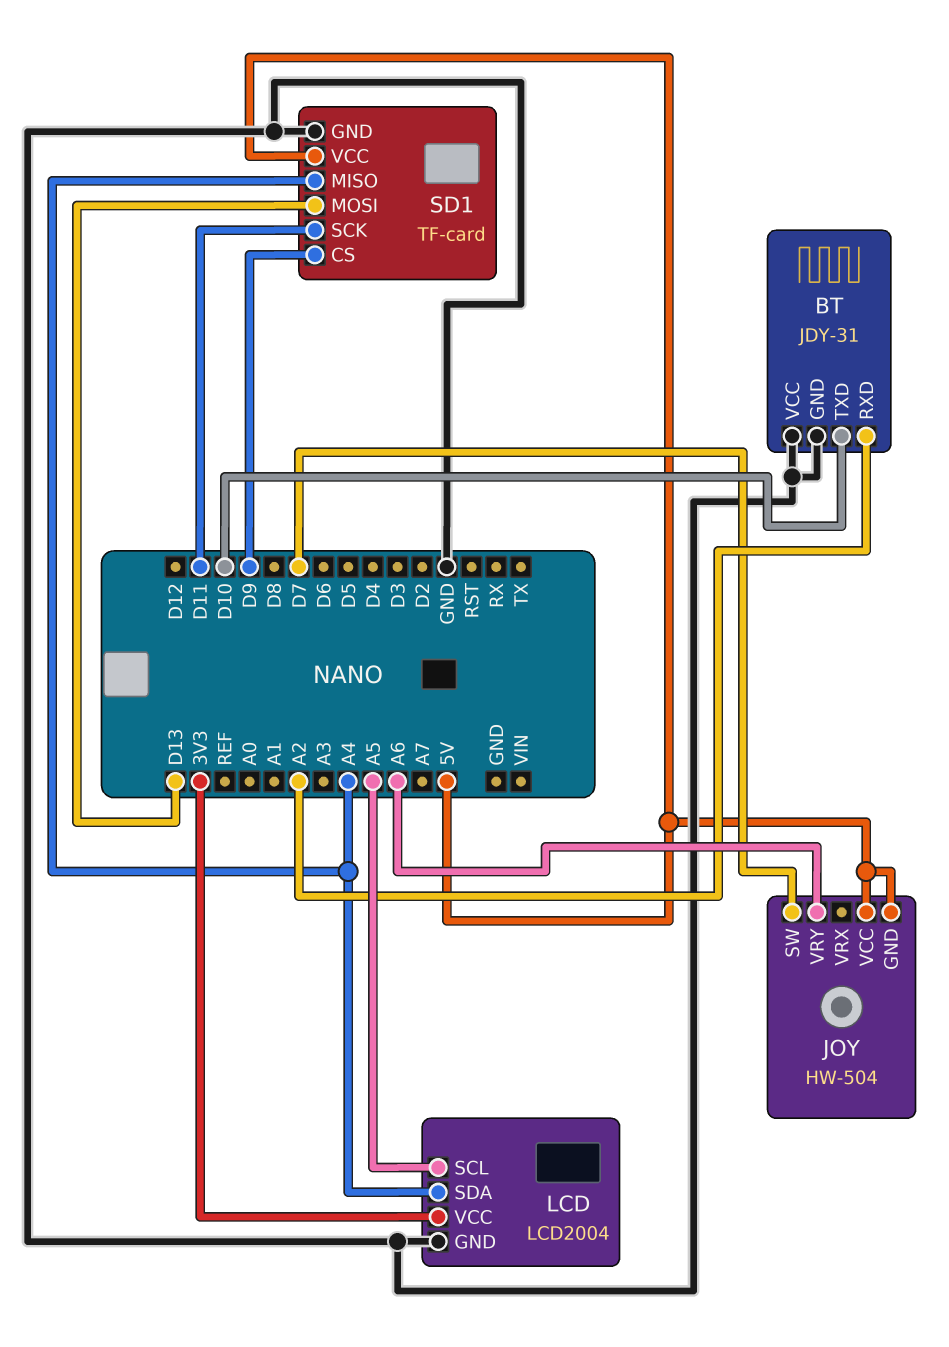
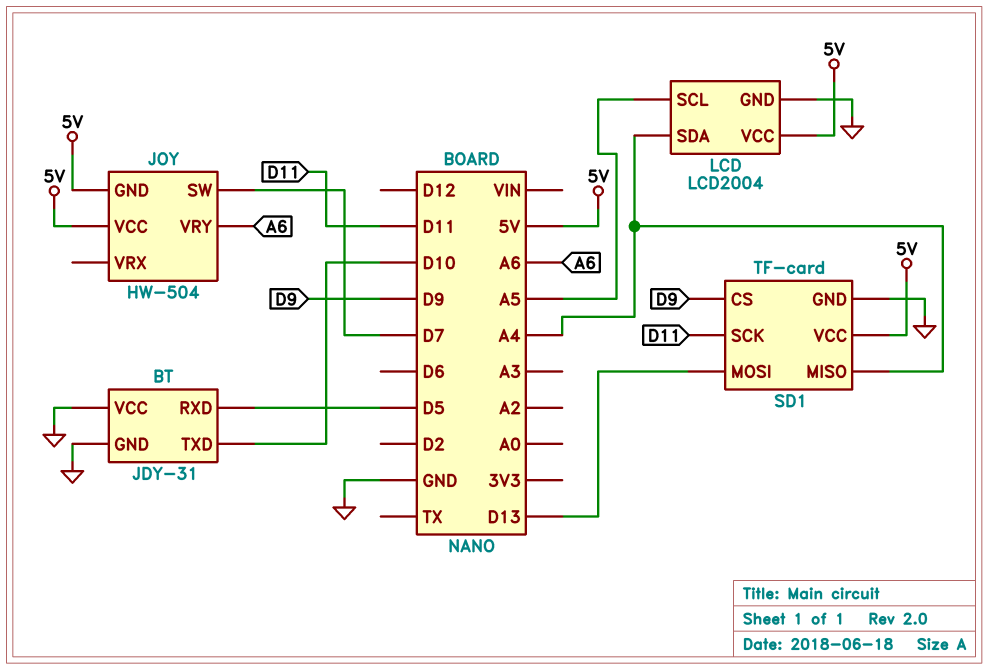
BT pin RXD: A2 -> D5
LCD pin VCC: 3V3 -> 5V

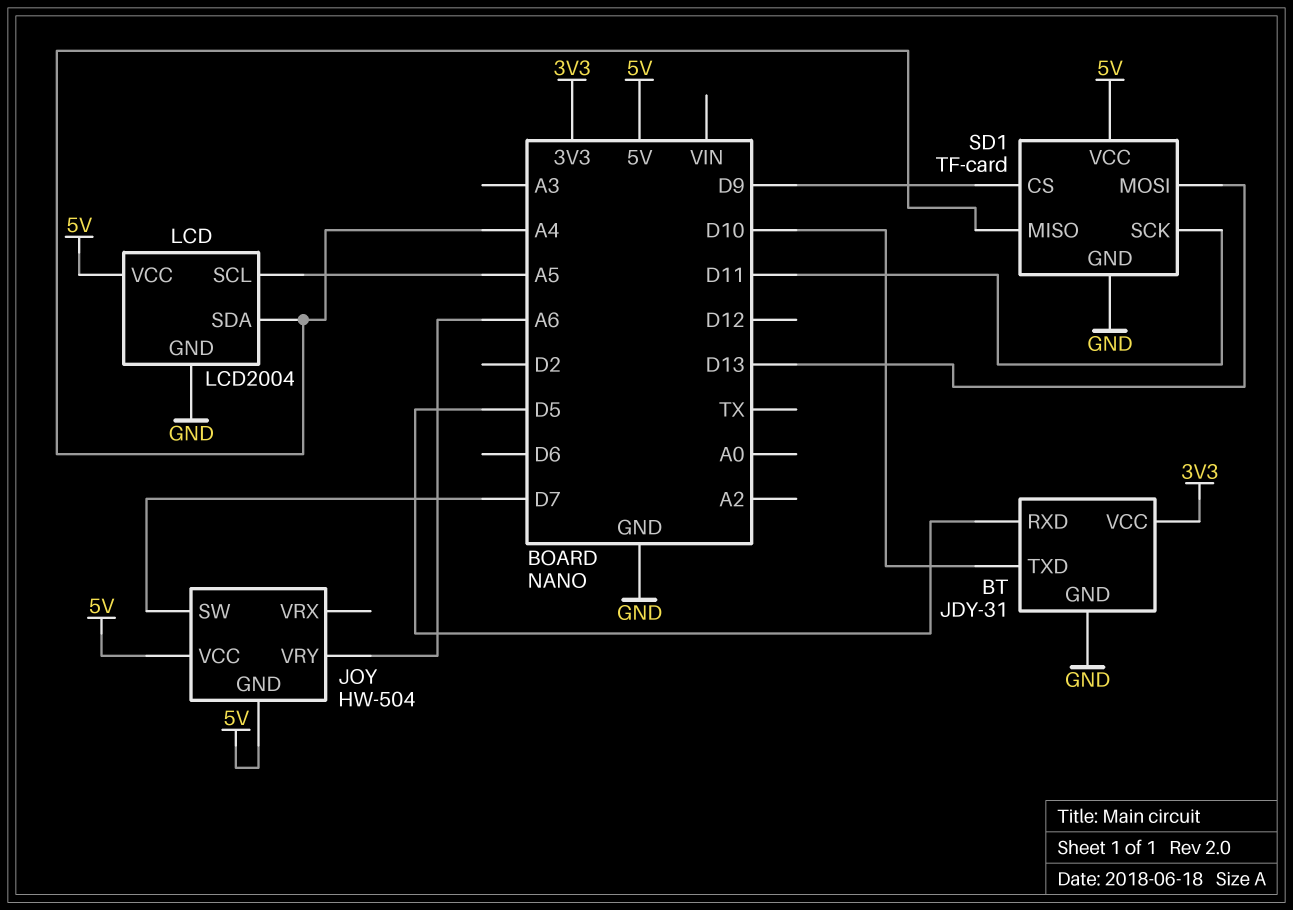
BT pin VCC: GND -> 3V3

